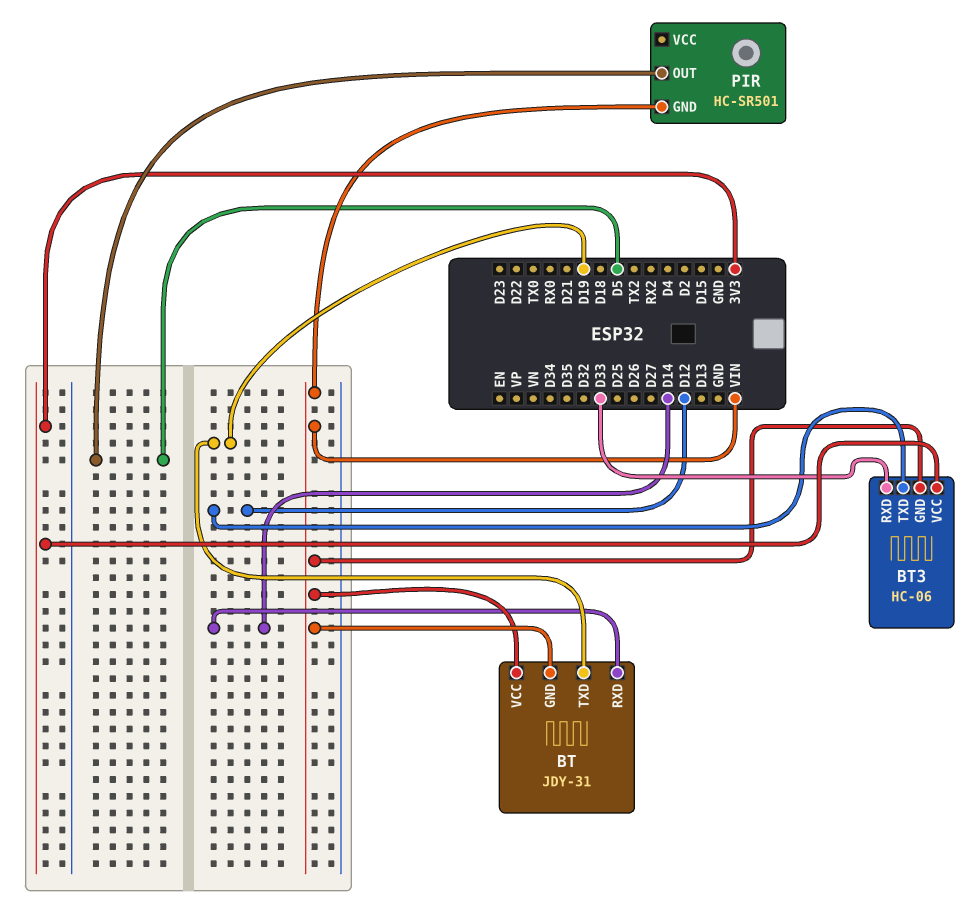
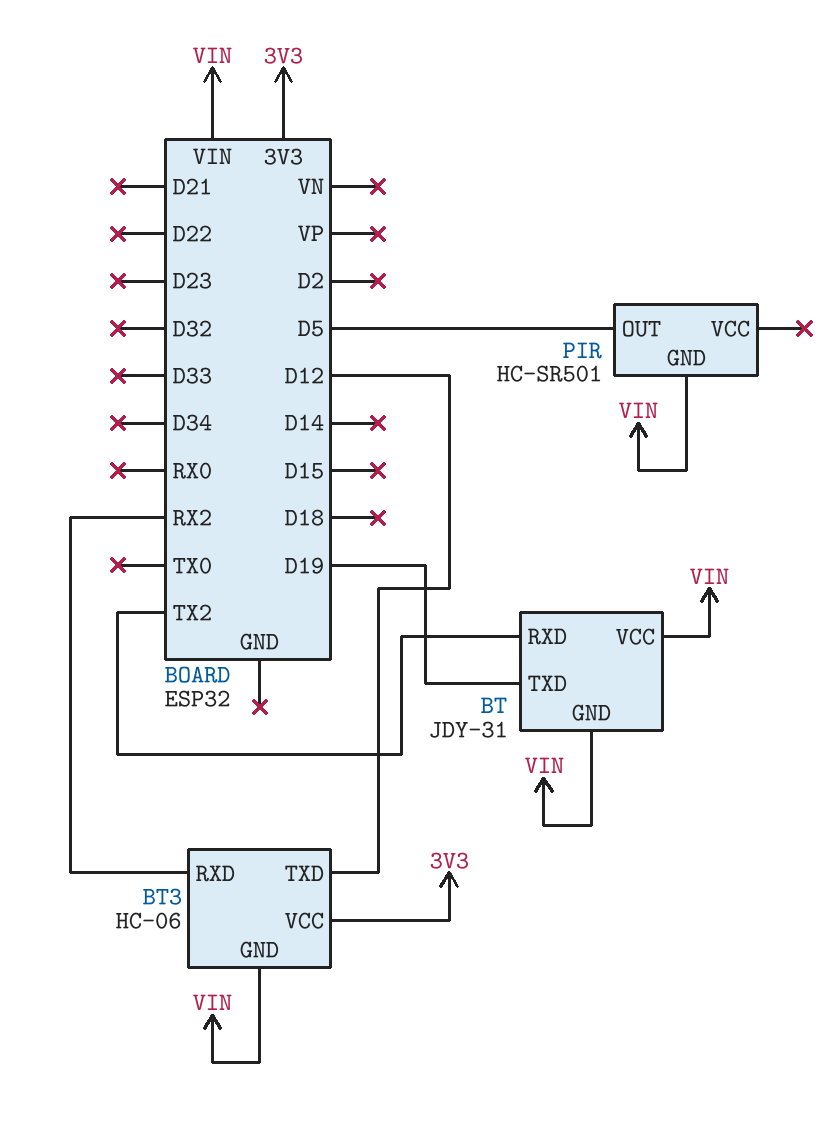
BT pin RXD: D14 -> TX2
BT3 pin RXD: D33 -> RX2

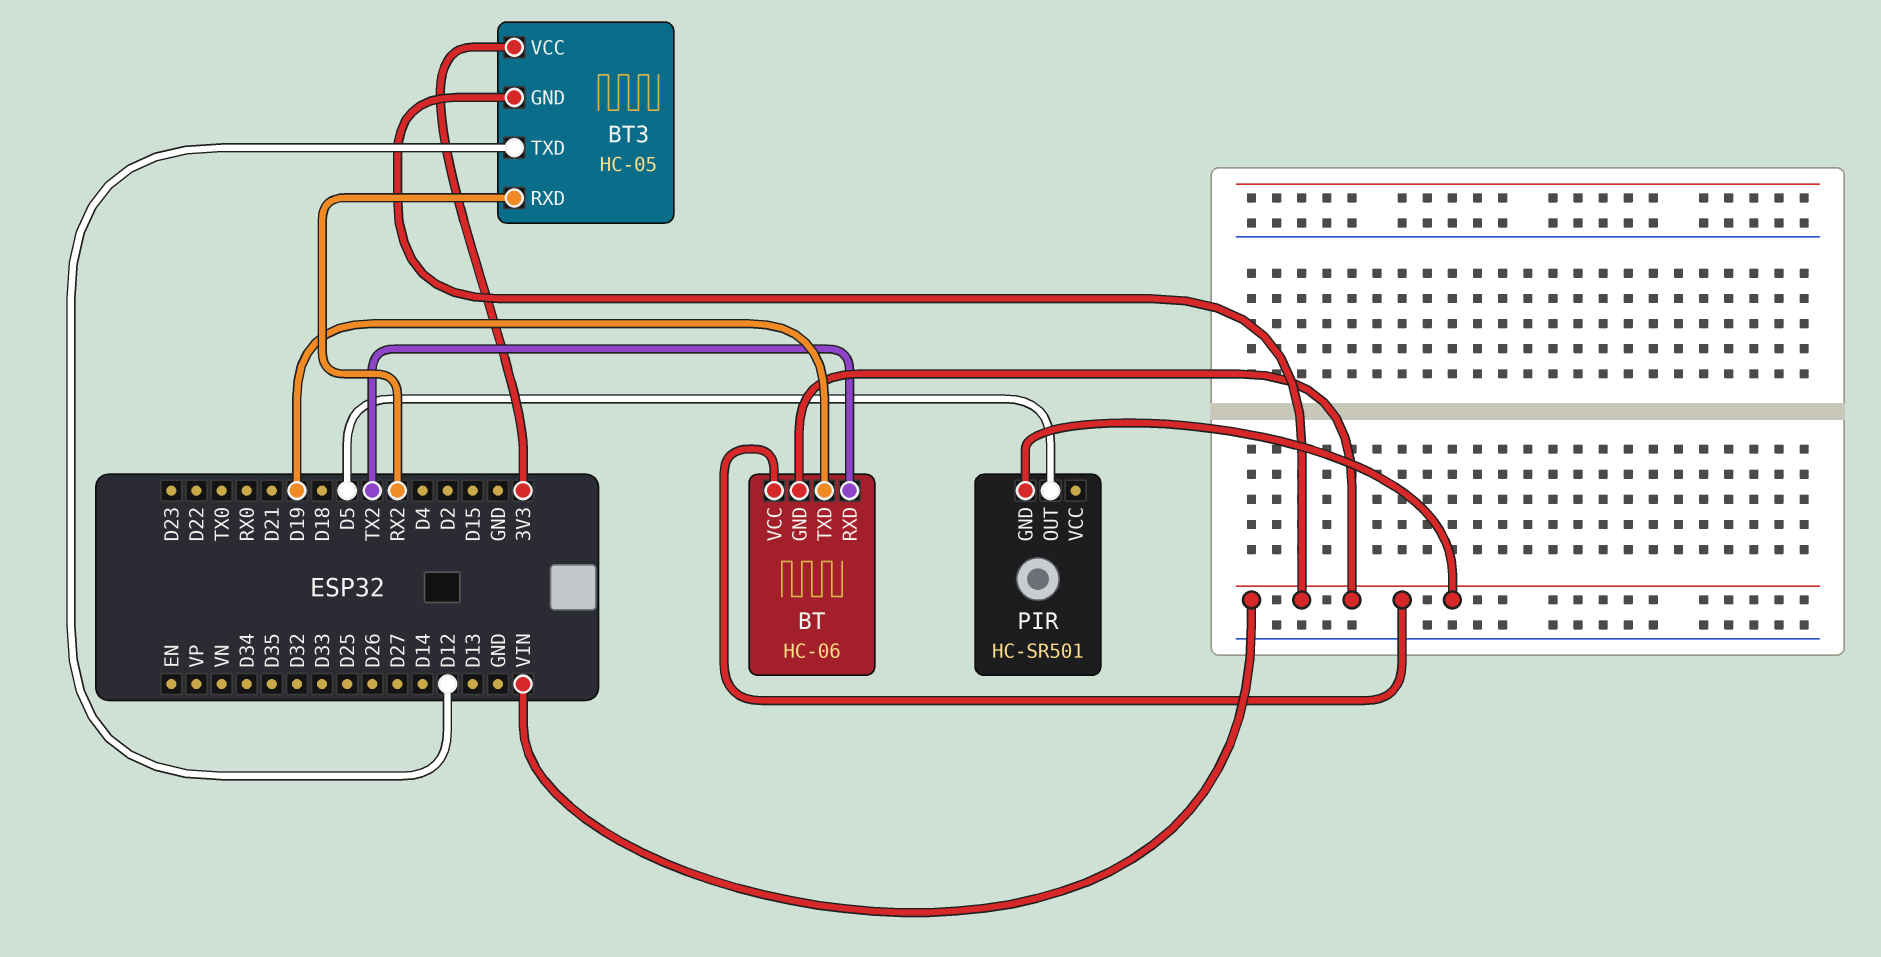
BT: JDY-31 -> HC-06
BT3: HC-06 -> HC-05

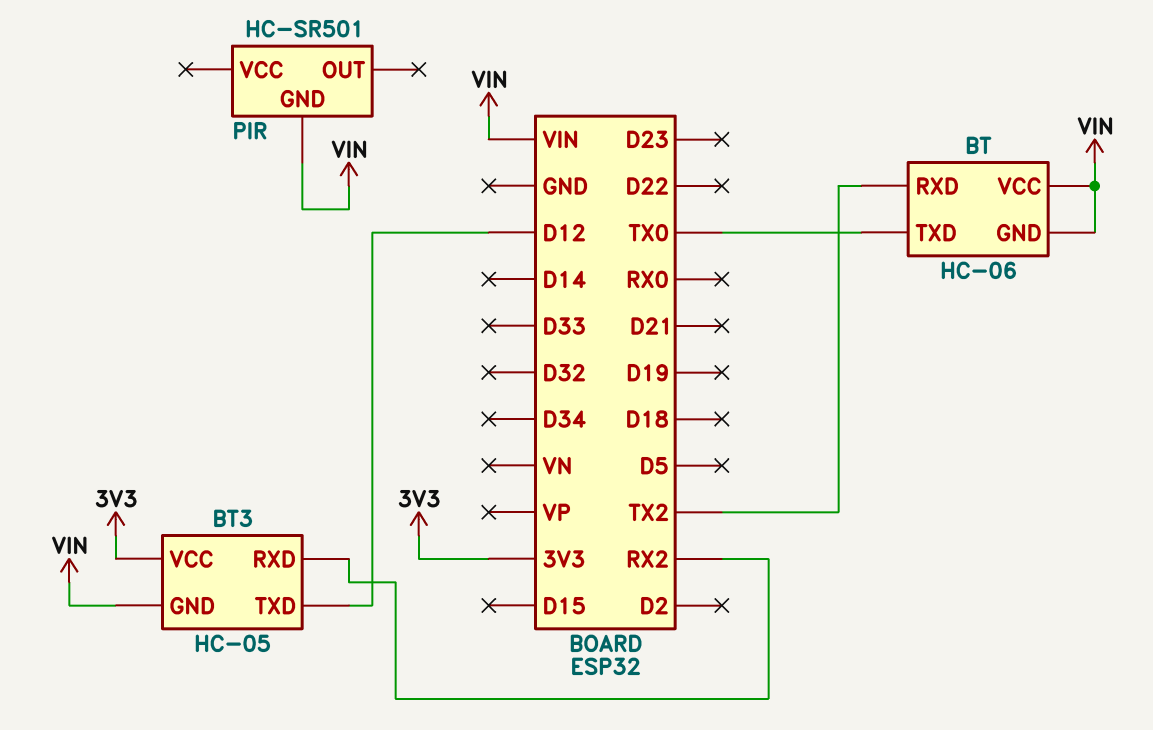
BT pin TXD: D19 -> TX0
PIR pin OUT: D5 -> none

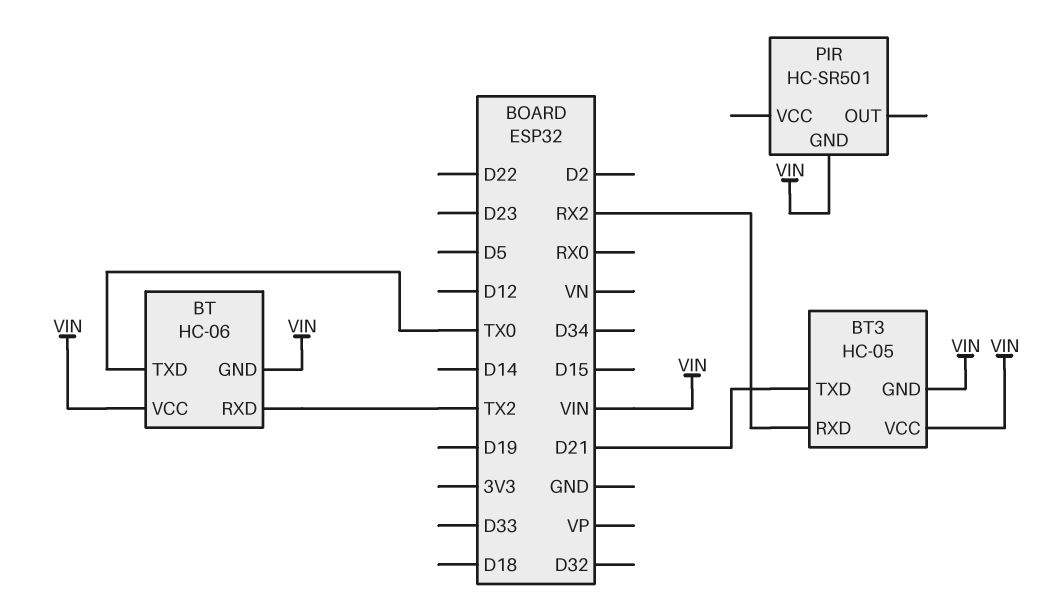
BT3 pin TXD: D12 -> D21
BT3 pin VCC: 3V3 -> VIN

